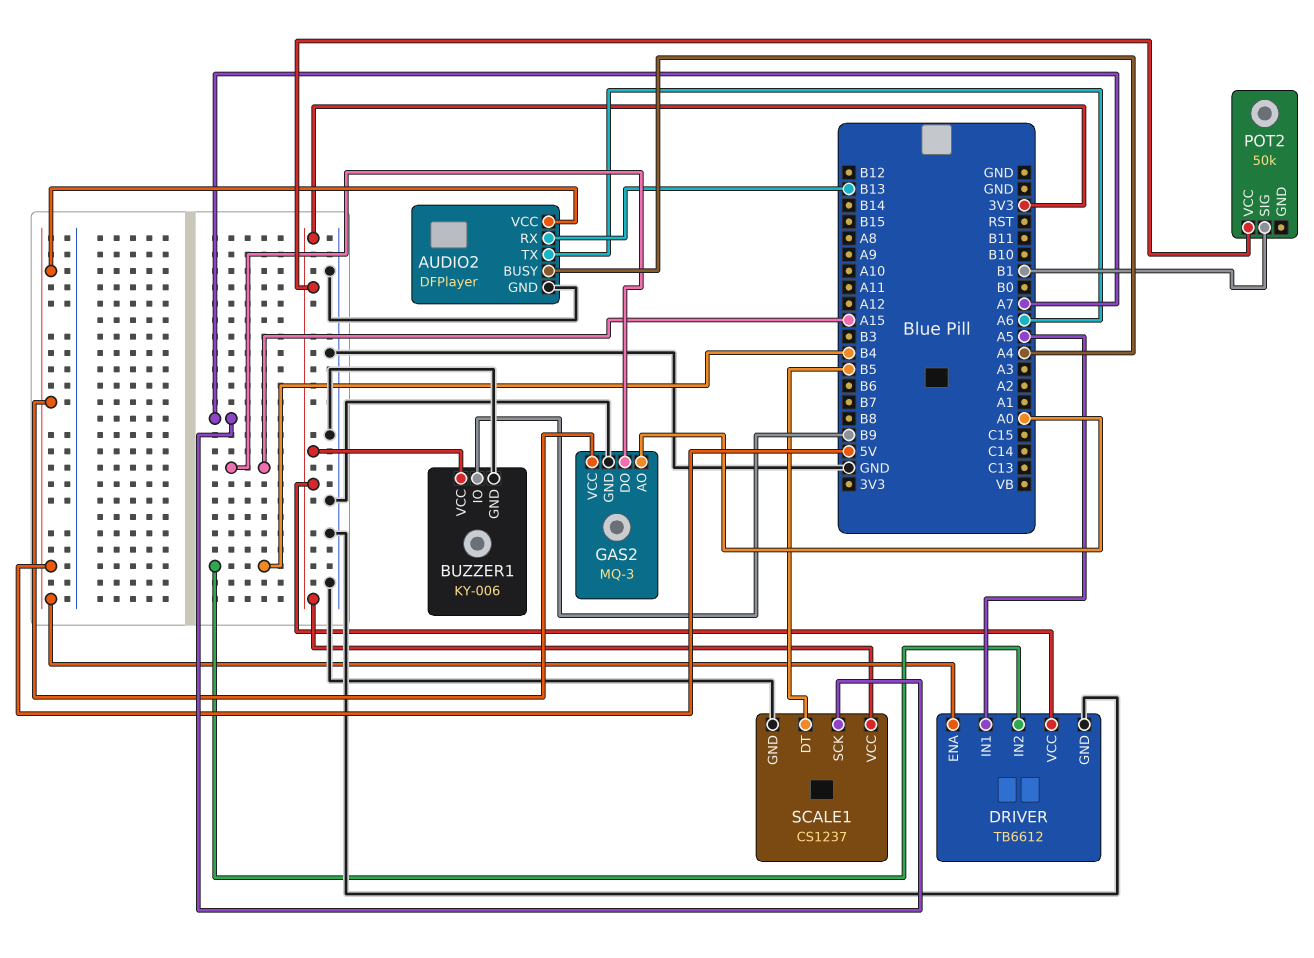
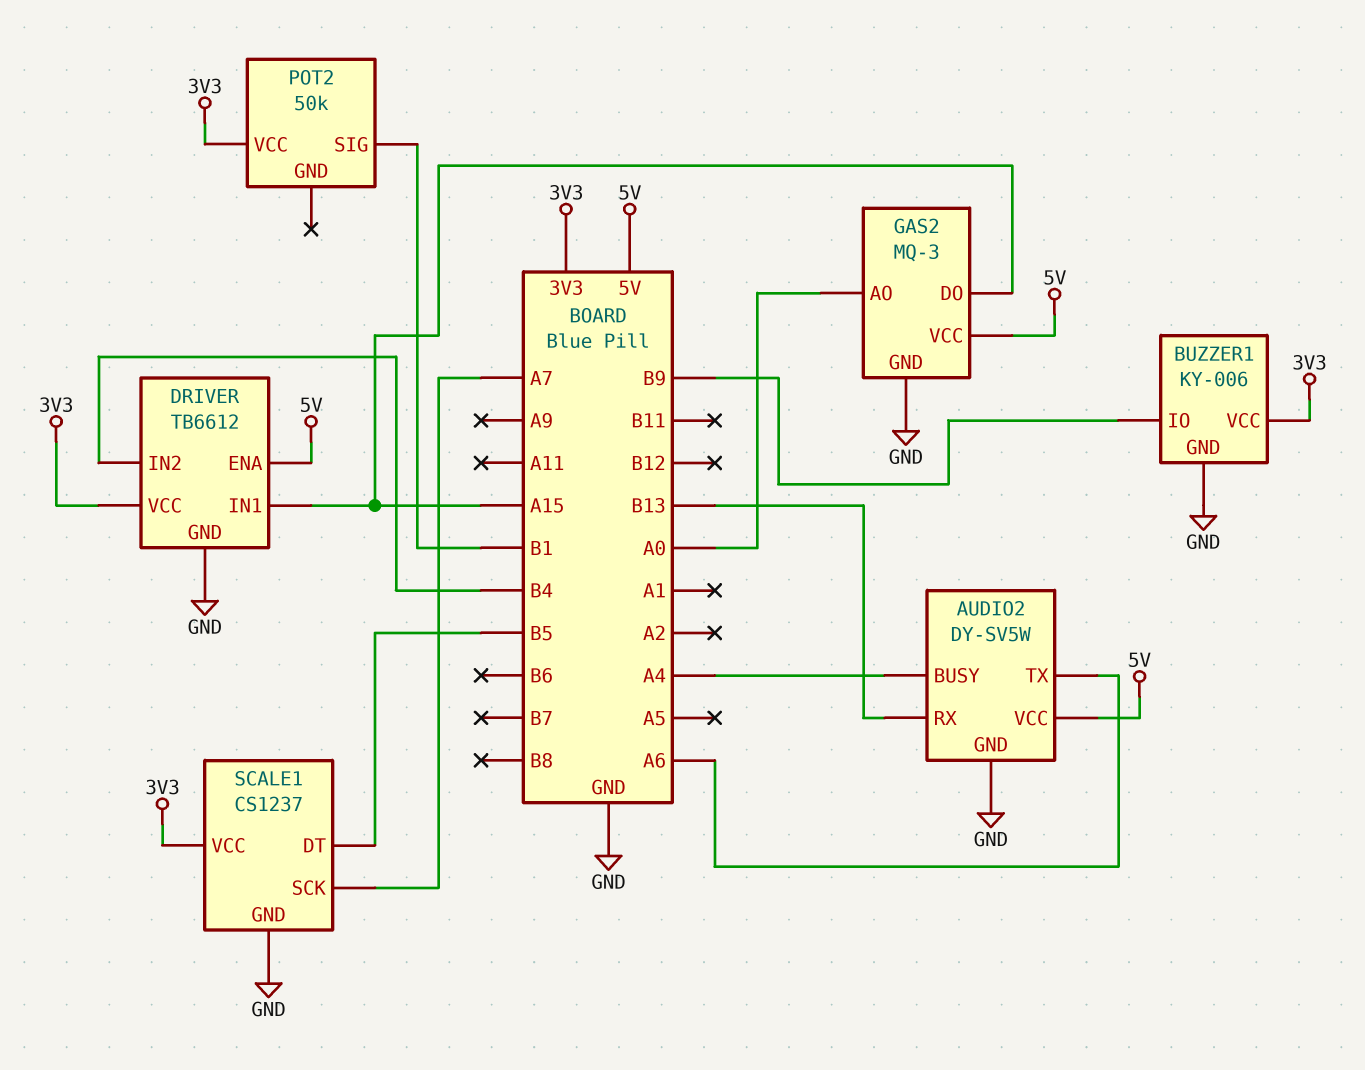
AUDIO2: DFPlayer -> DY-SV5W
DRIVER pin IN1: A5 -> A15

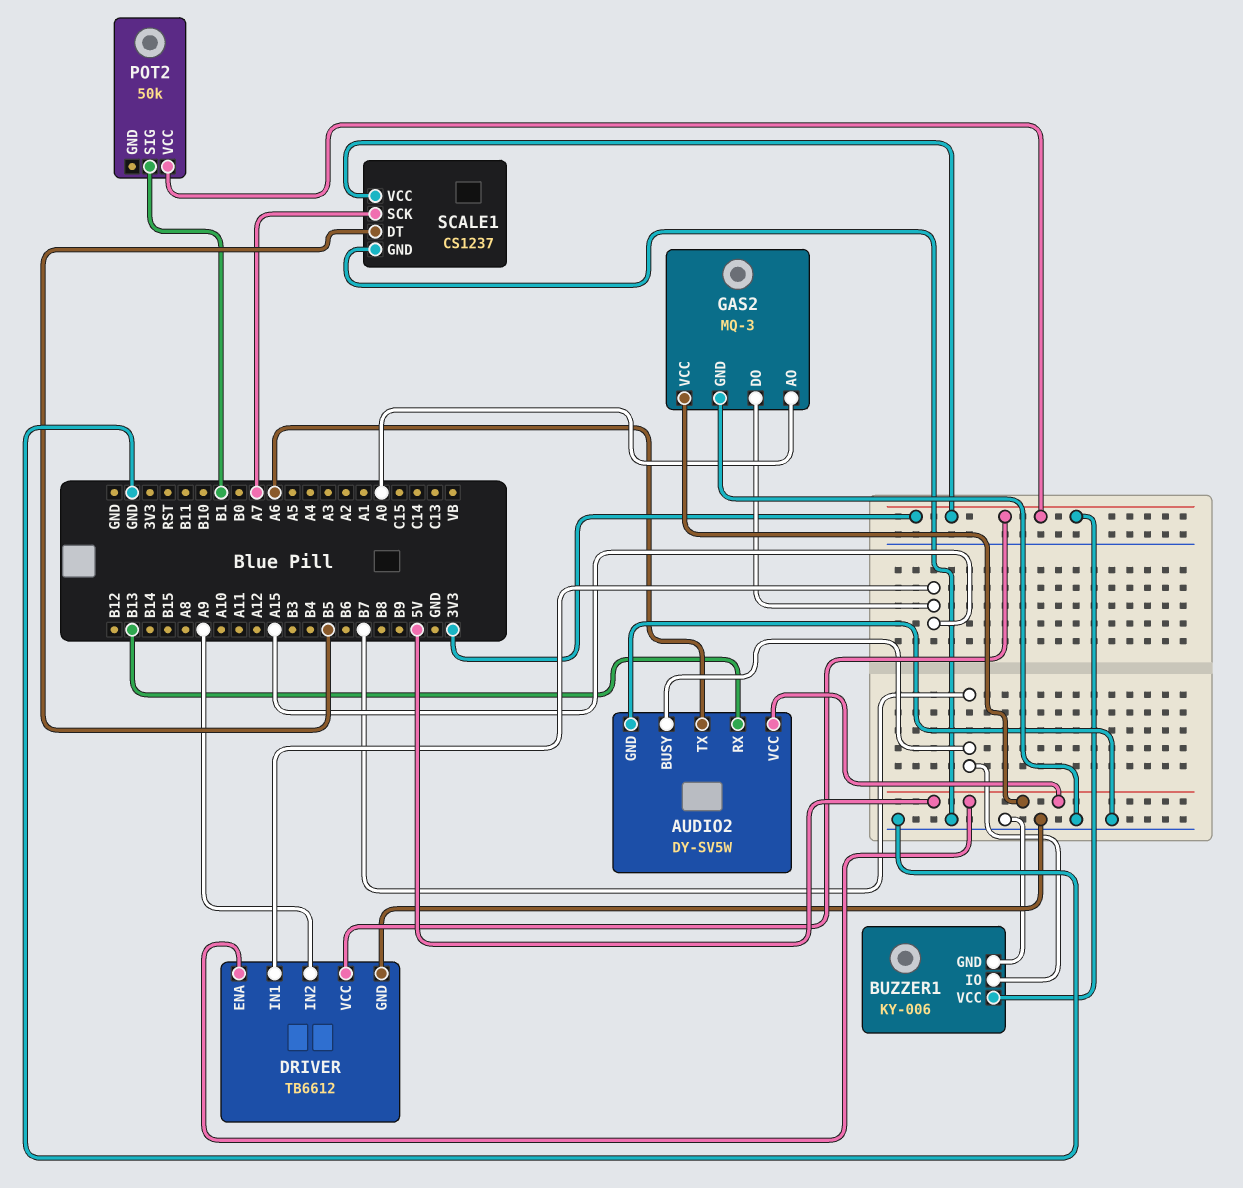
AUDIO2 pin BUSY: A4 -> B7
BUZZER1 pin IO: B9 -> B7
DRIVER pin IN2: B4 -> A9

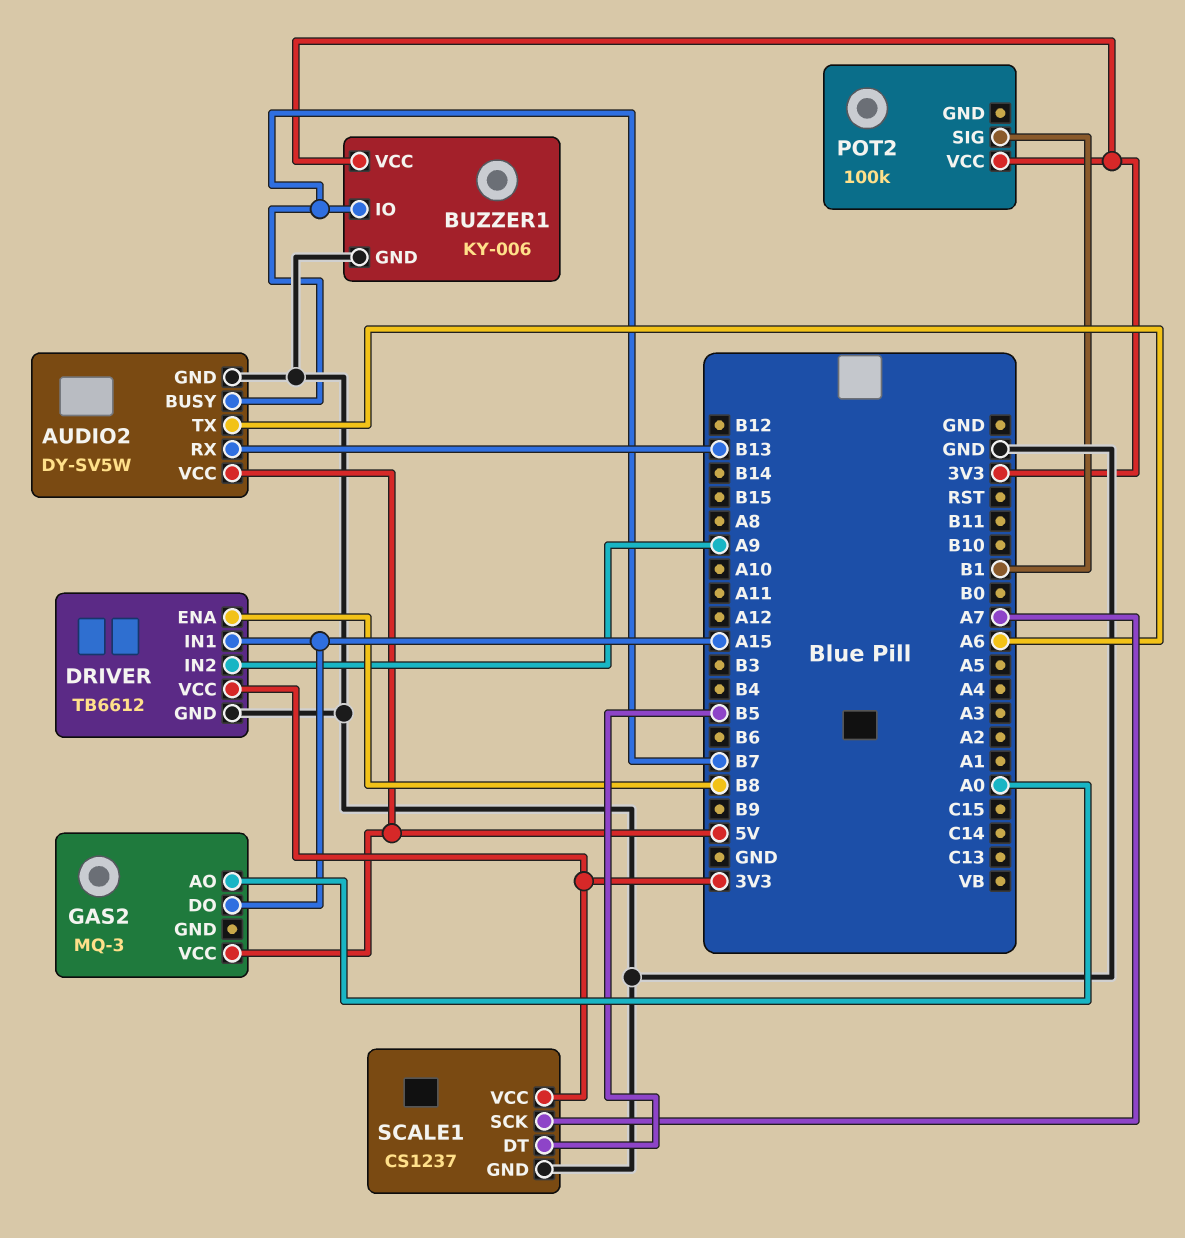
DRIVER pin ENA: 5V -> B8
GAS2 pin GND: GND -> none
POT2: 50k -> 100k

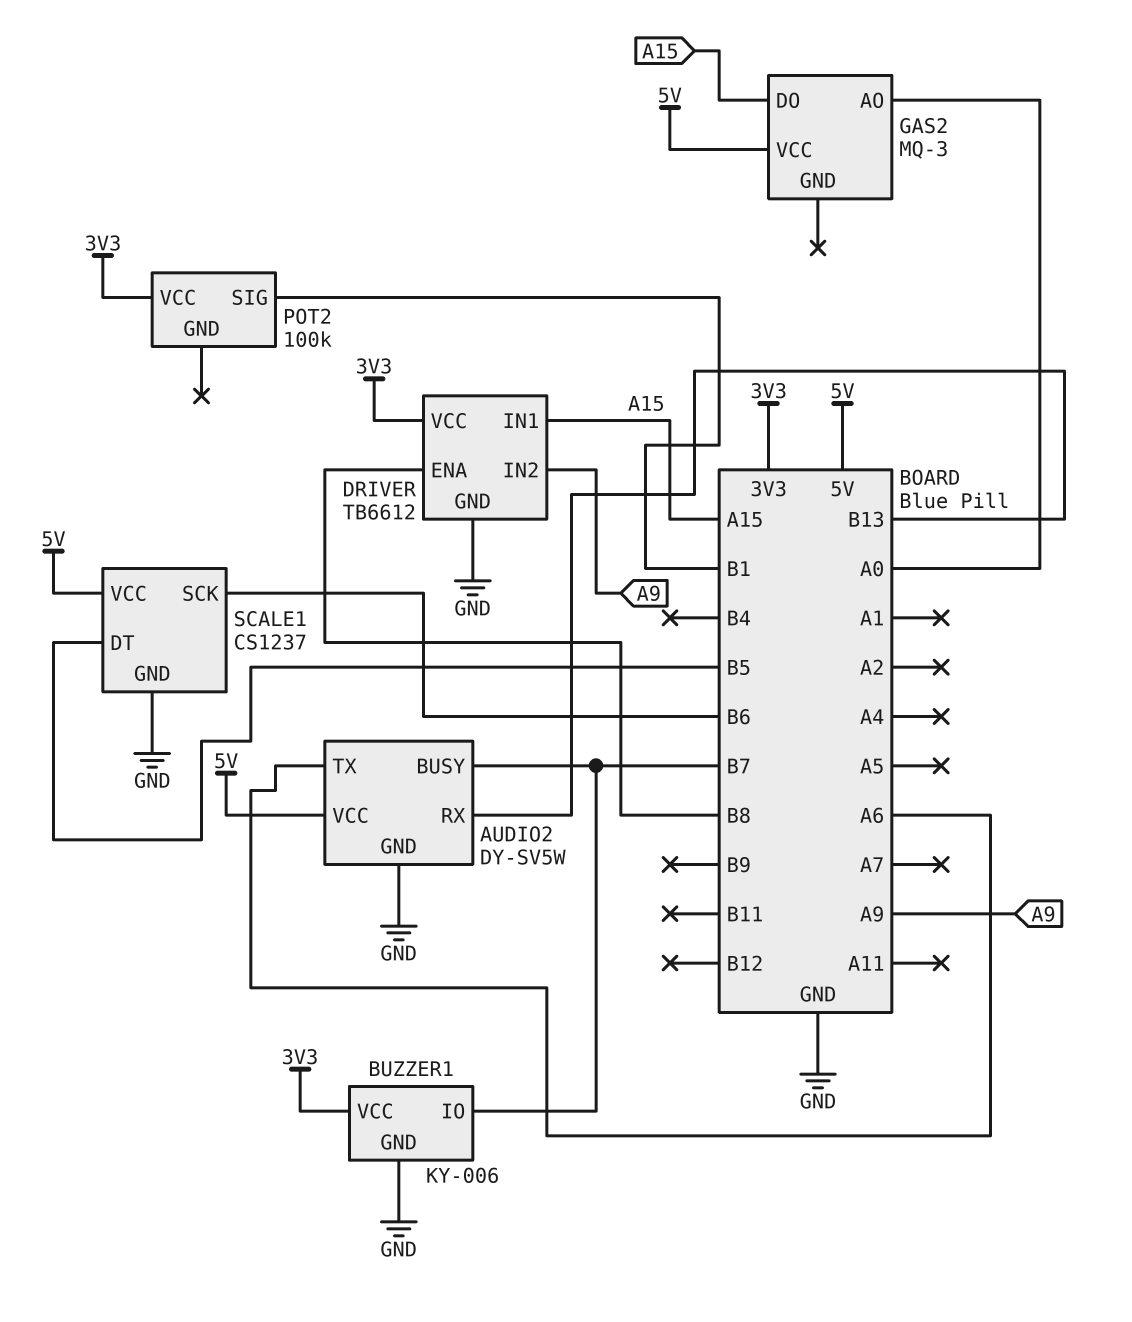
SCALE1 pin SCK: A7 -> B6
SCALE1 pin VCC: 3V3 -> 5V

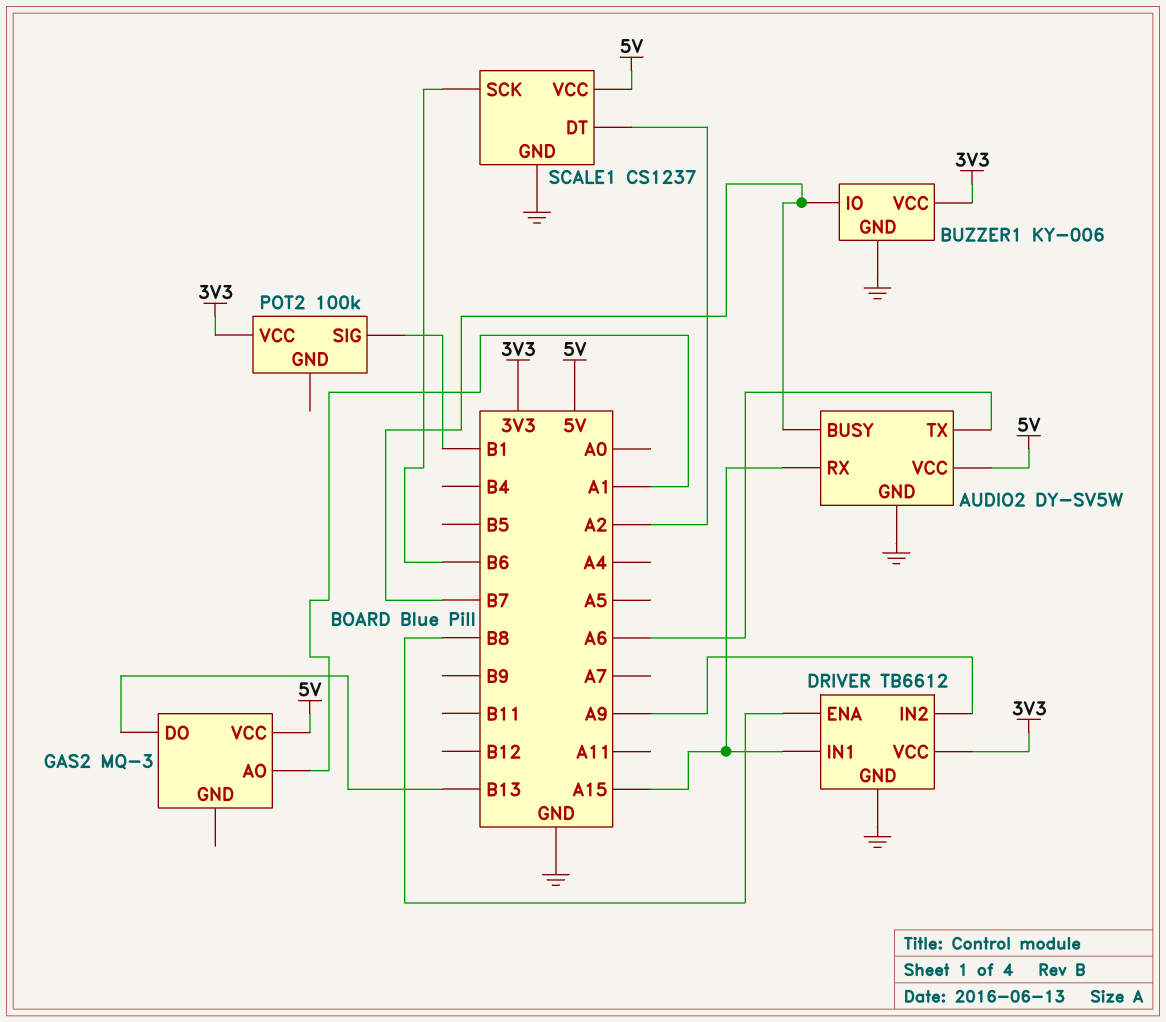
AUDIO2 pin RX: B13 -> A15
GAS2 pin AO: A0 -> A1
GAS2 pin DO: A15 -> B13
SCALE1 pin DT: B5 -> A2

